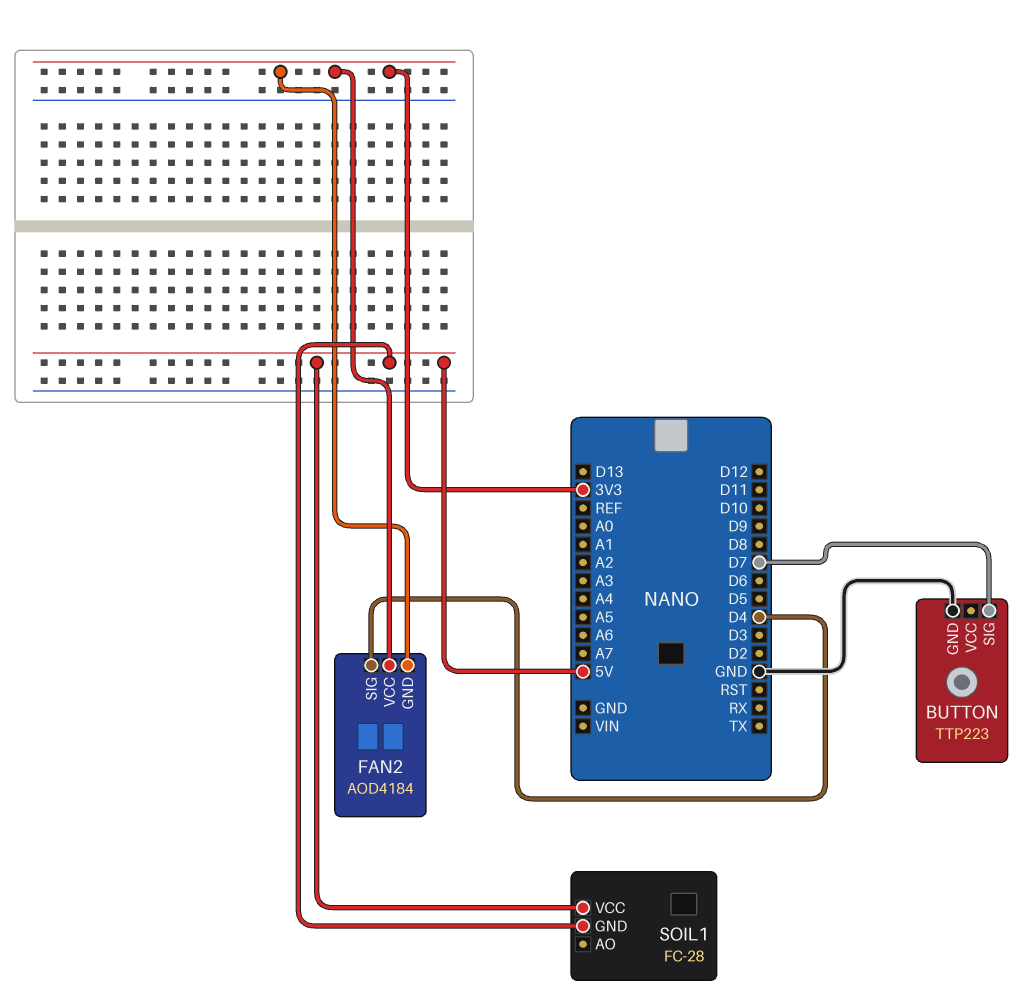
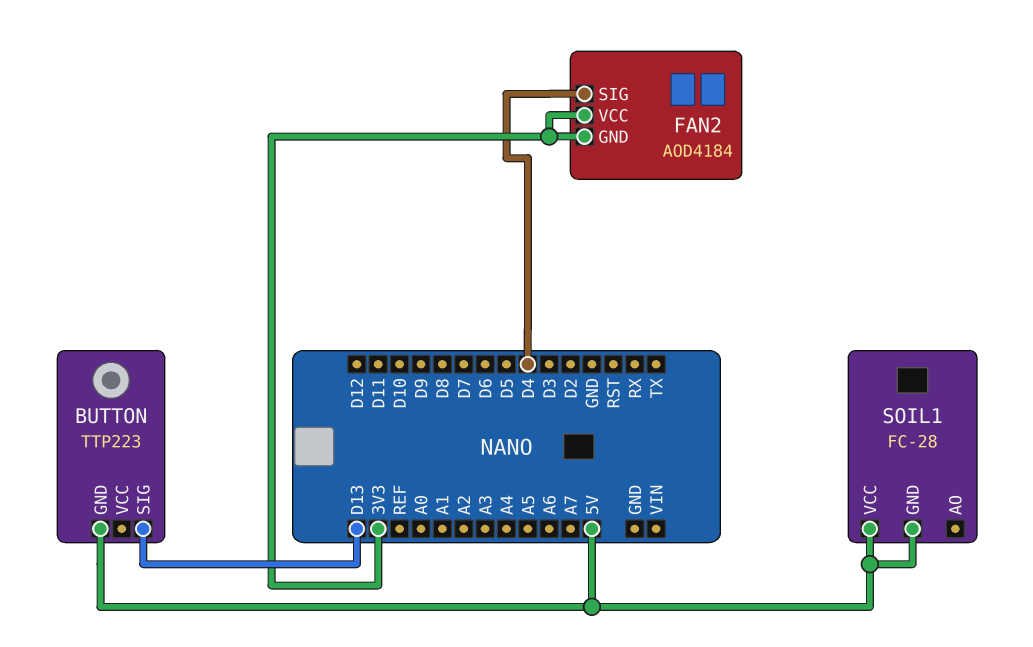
BUTTON pin GND: GND -> 5V
BUTTON pin SIG: D7 -> D13

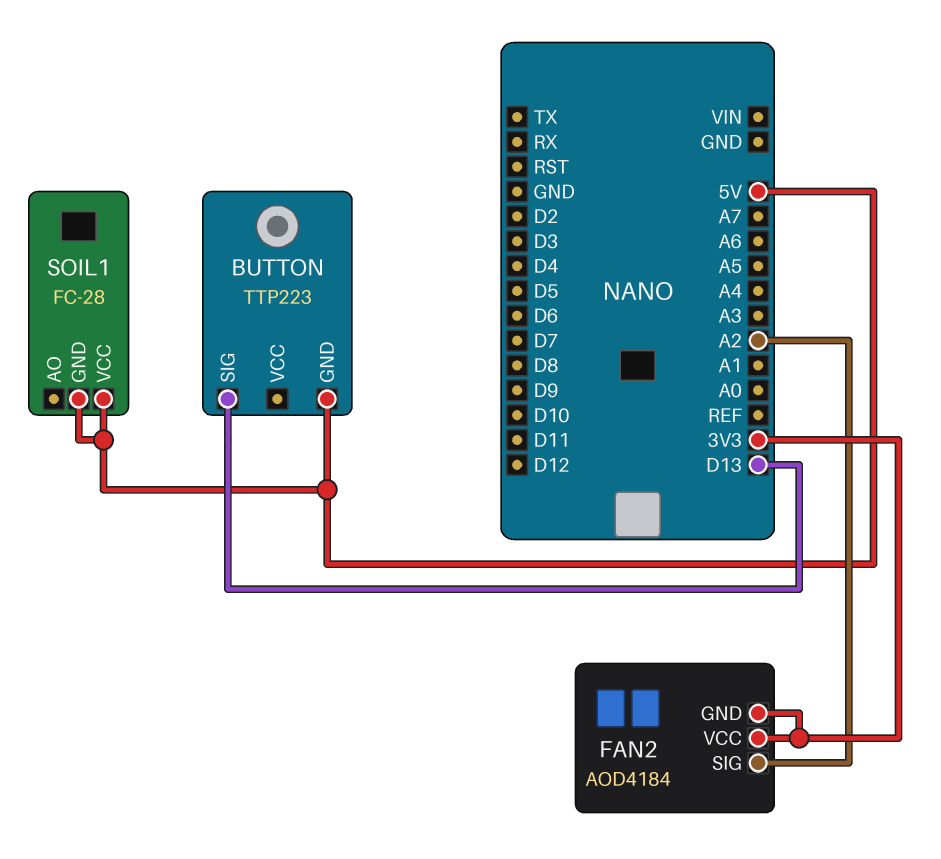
FAN2 pin SIG: D4 -> A2

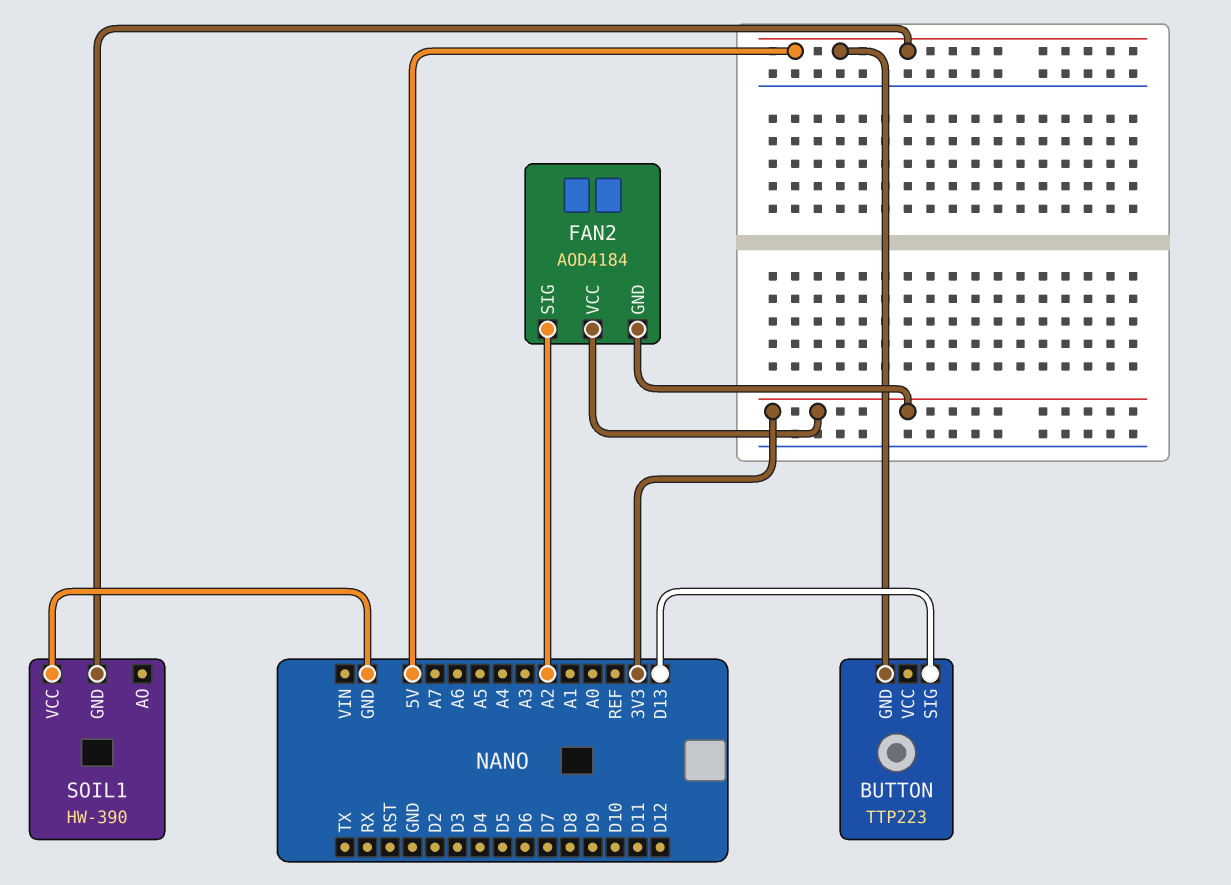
SOIL1: FC-28 -> HW-390
SOIL1 pin VCC: 5V -> GND

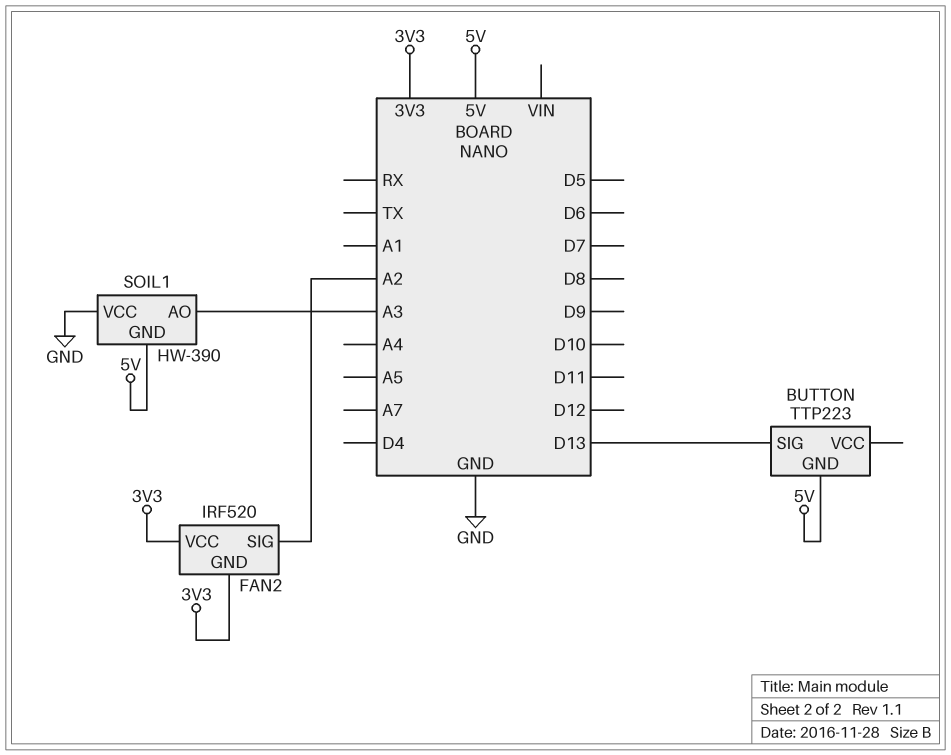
FAN2: AOD4184 -> IRF520
SOIL1 pin AO: none -> A3

